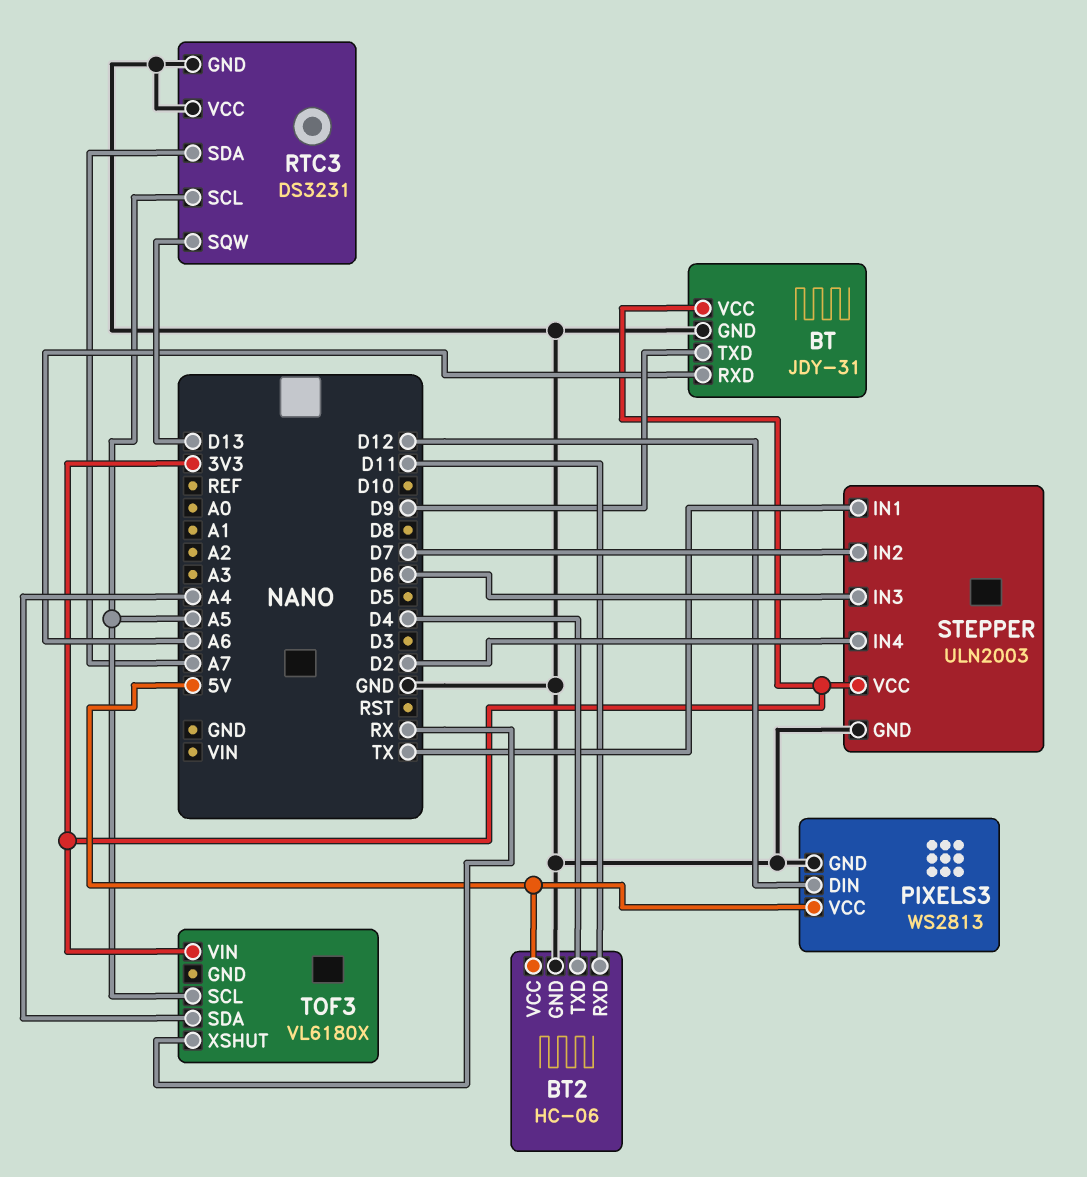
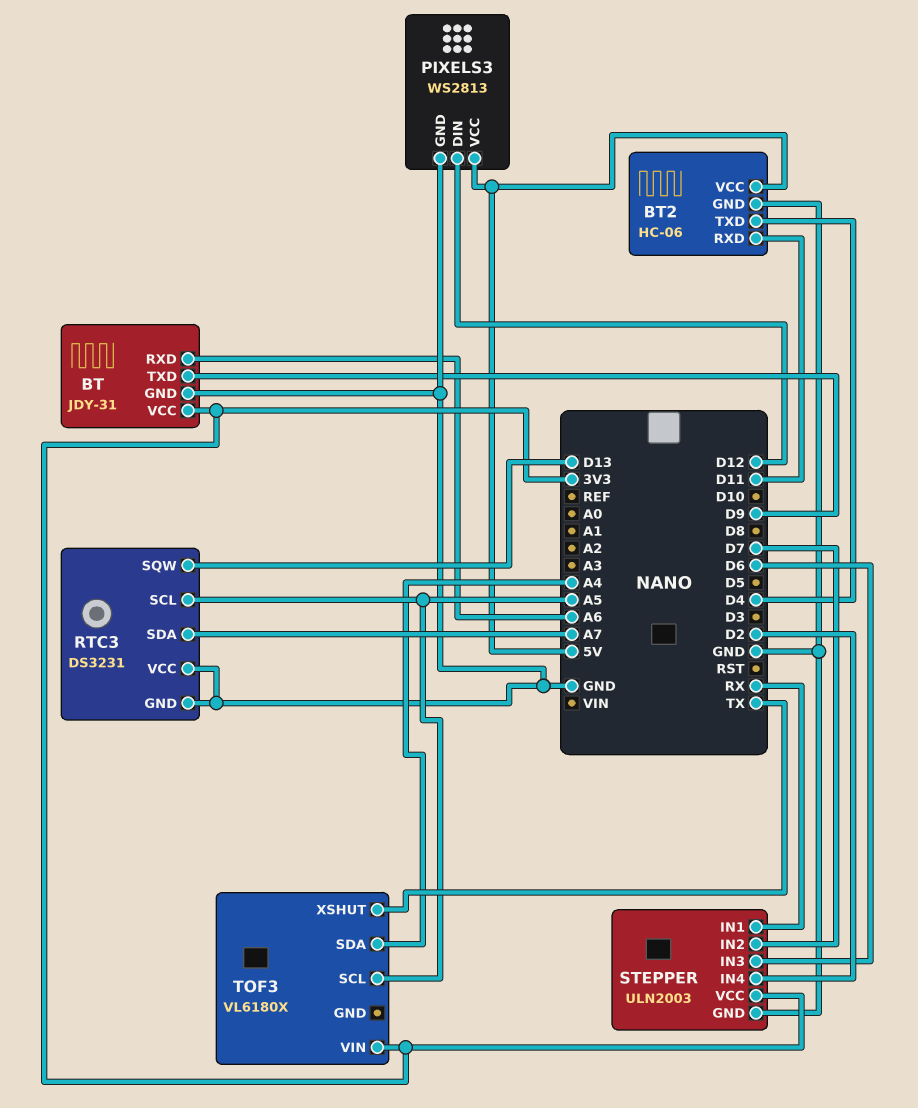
STEPPER pin IN1: TX -> RX
TOF3 pin XSHUT: RX -> TX

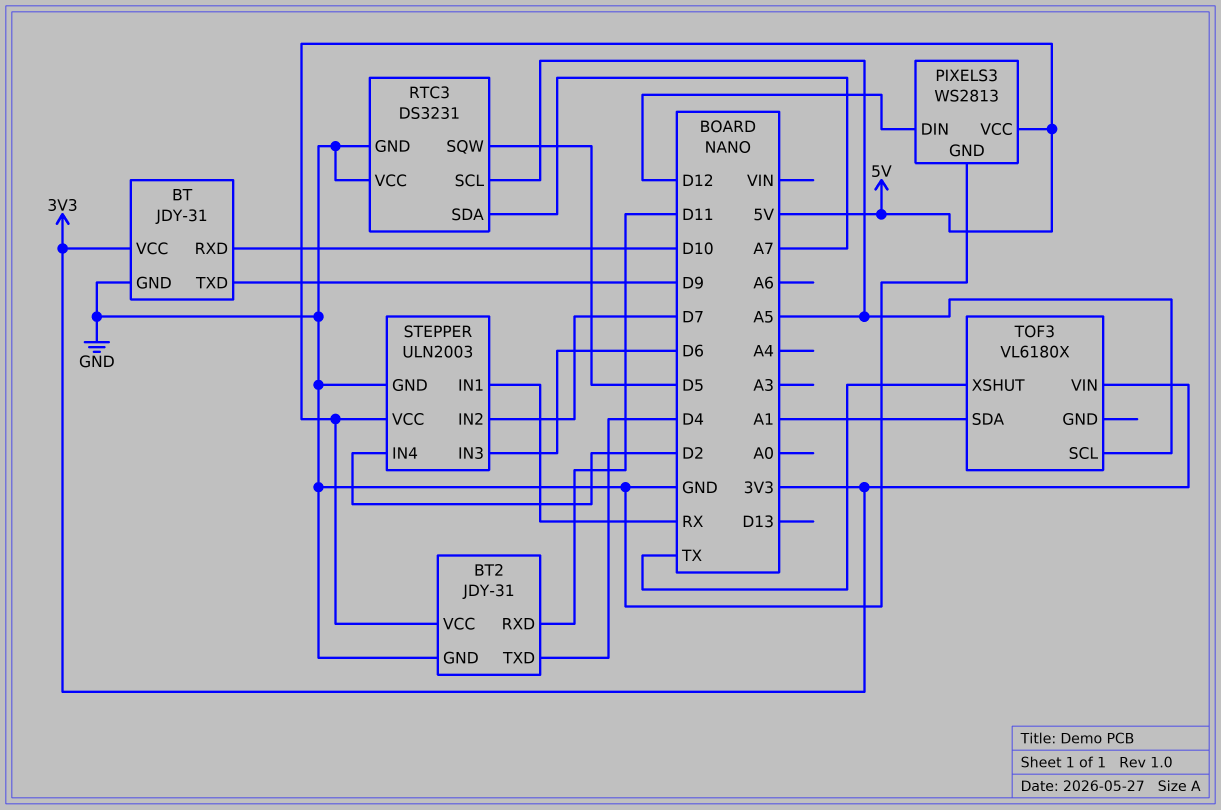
BT pin RXD: A6 -> D10
BT2: HC-06 -> JDY-31
RTC3 pin SQW: D13 -> D5
STEPPER pin VCC: 3V3 -> 5V
TOF3 pin SDA: A4 -> A1

